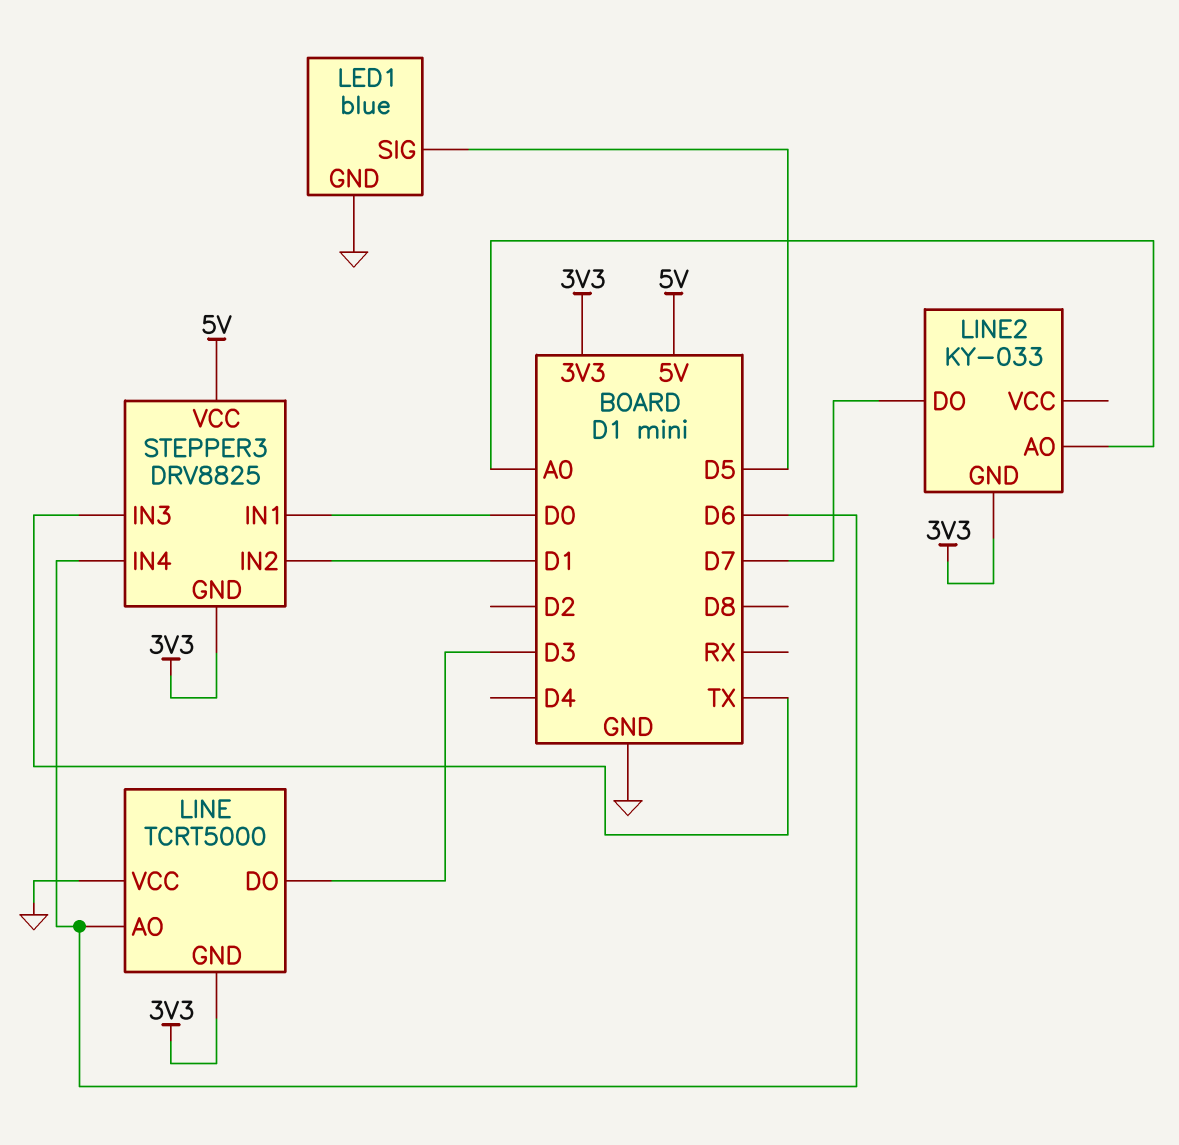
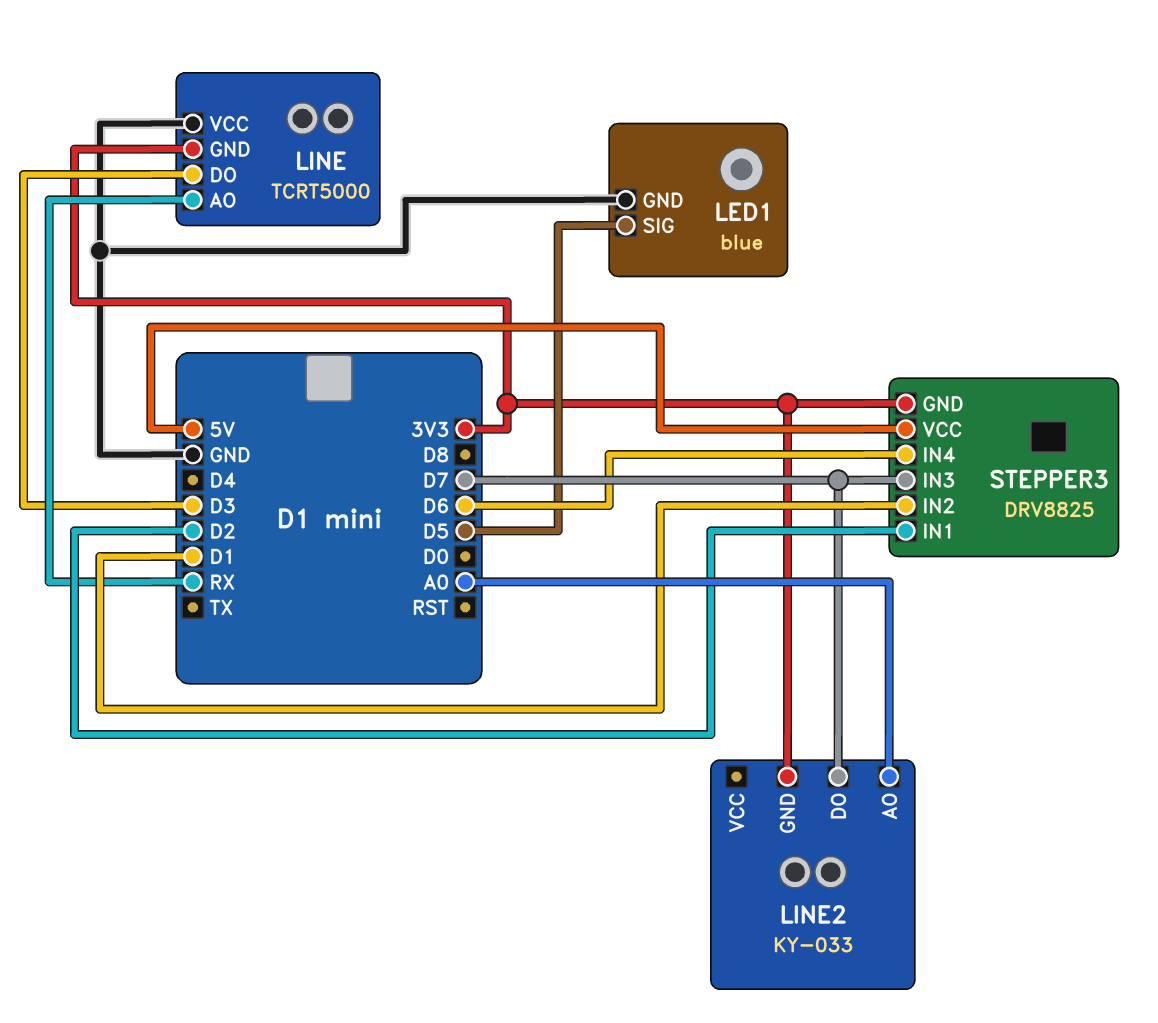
LINE pin AO: D6 -> RX
STEPPER3 pin IN1: D0 -> D2
STEPPER3 pin IN3: TX -> D7

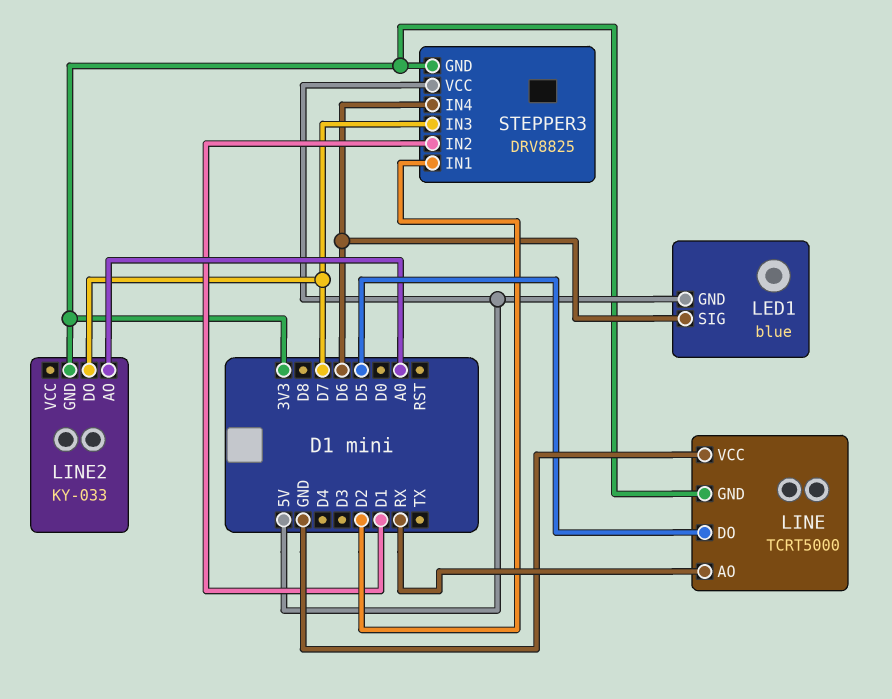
LED1 pin GND: GND -> 5V
LED1 pin SIG: D5 -> D6
LINE pin DO: D3 -> D5

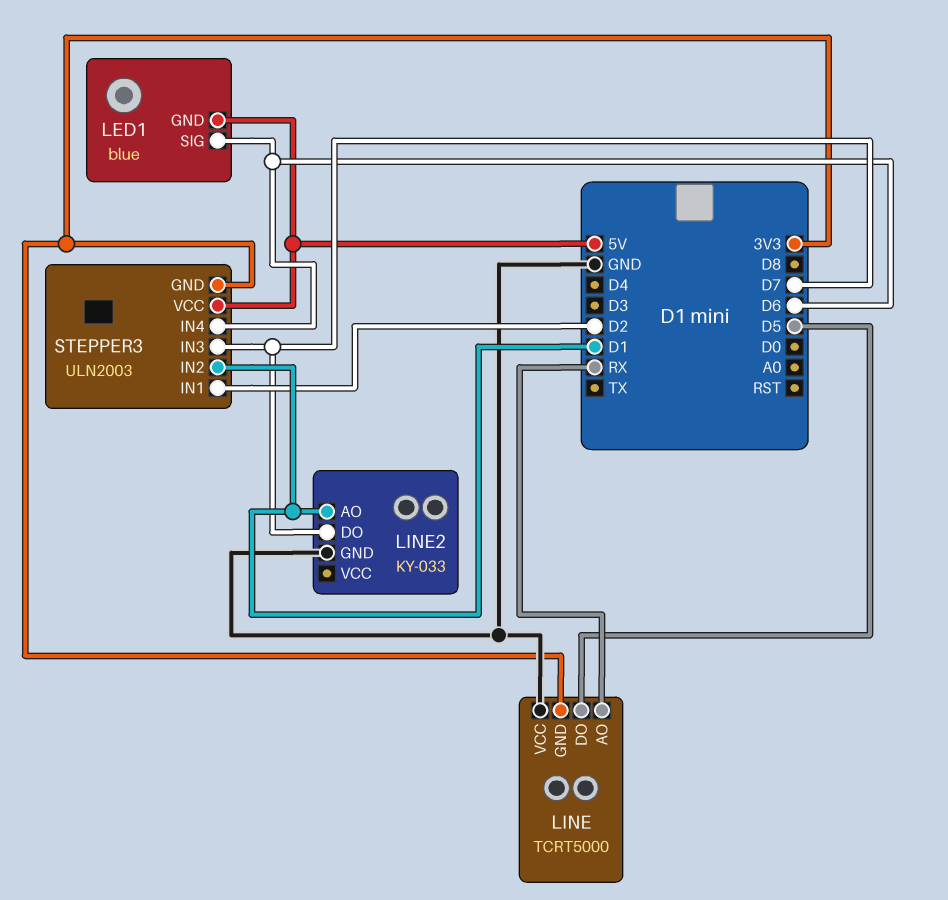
LINE2 pin AO: A0 -> D1
LINE2 pin GND: 3V3 -> GND
STEPPER3: DRV8825 -> ULN2003

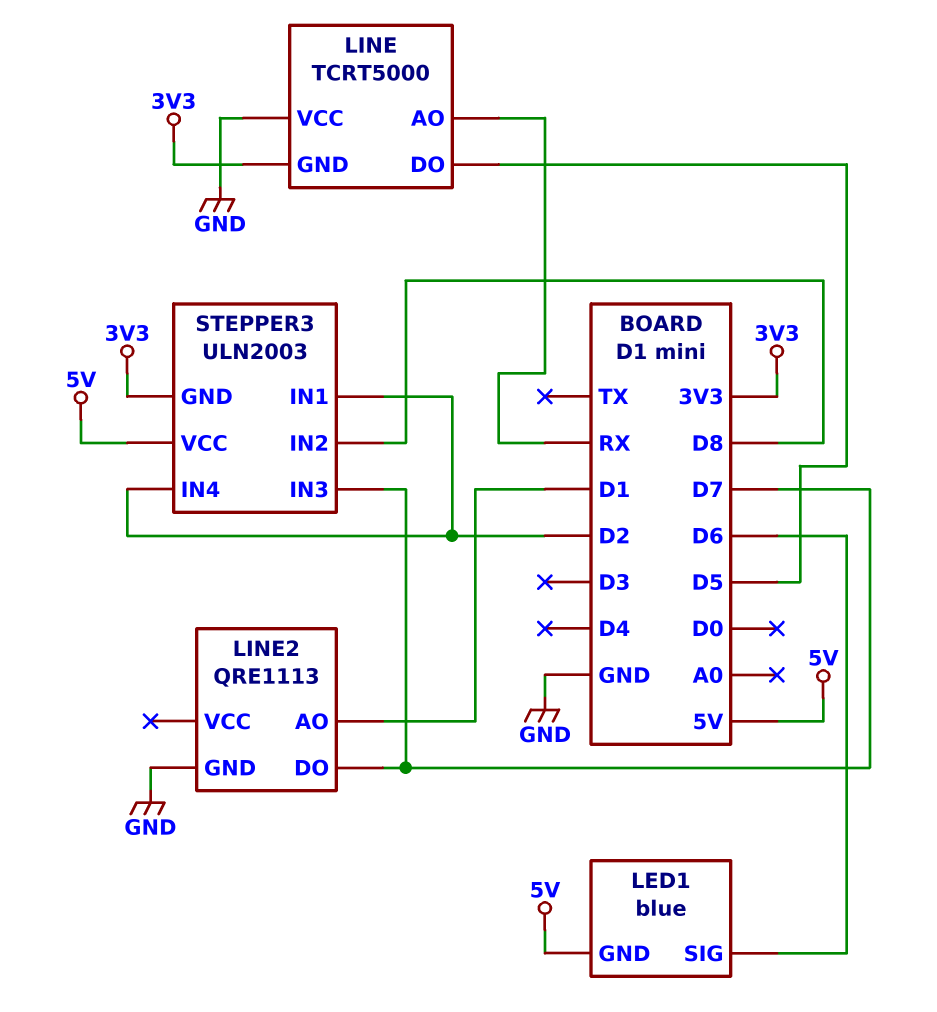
LINE2: KY-033 -> QRE1113
STEPPER3 pin IN2: D1 -> D8
STEPPER3 pin IN4: D6 -> D2

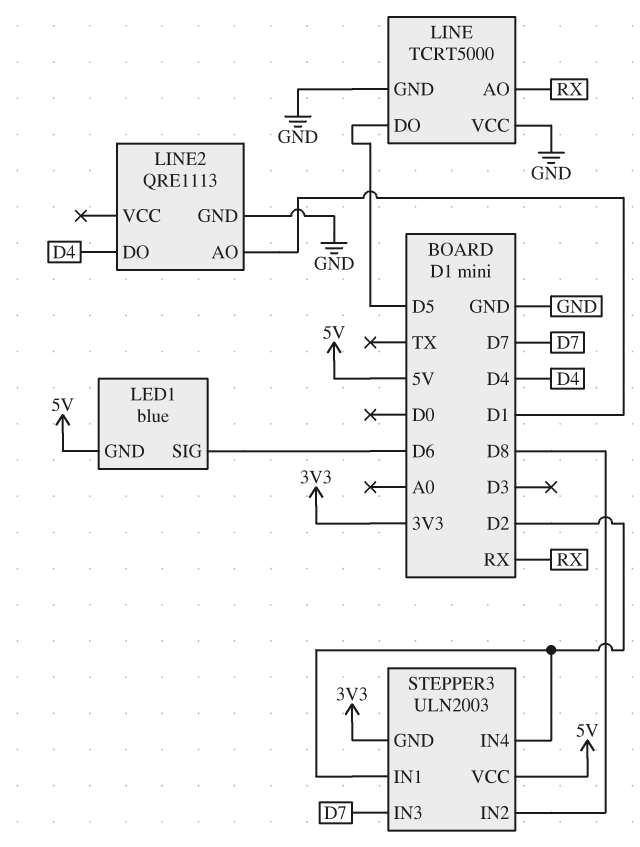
LINE pin GND: 3V3 -> GND
LINE2 pin DO: D7 -> D4

